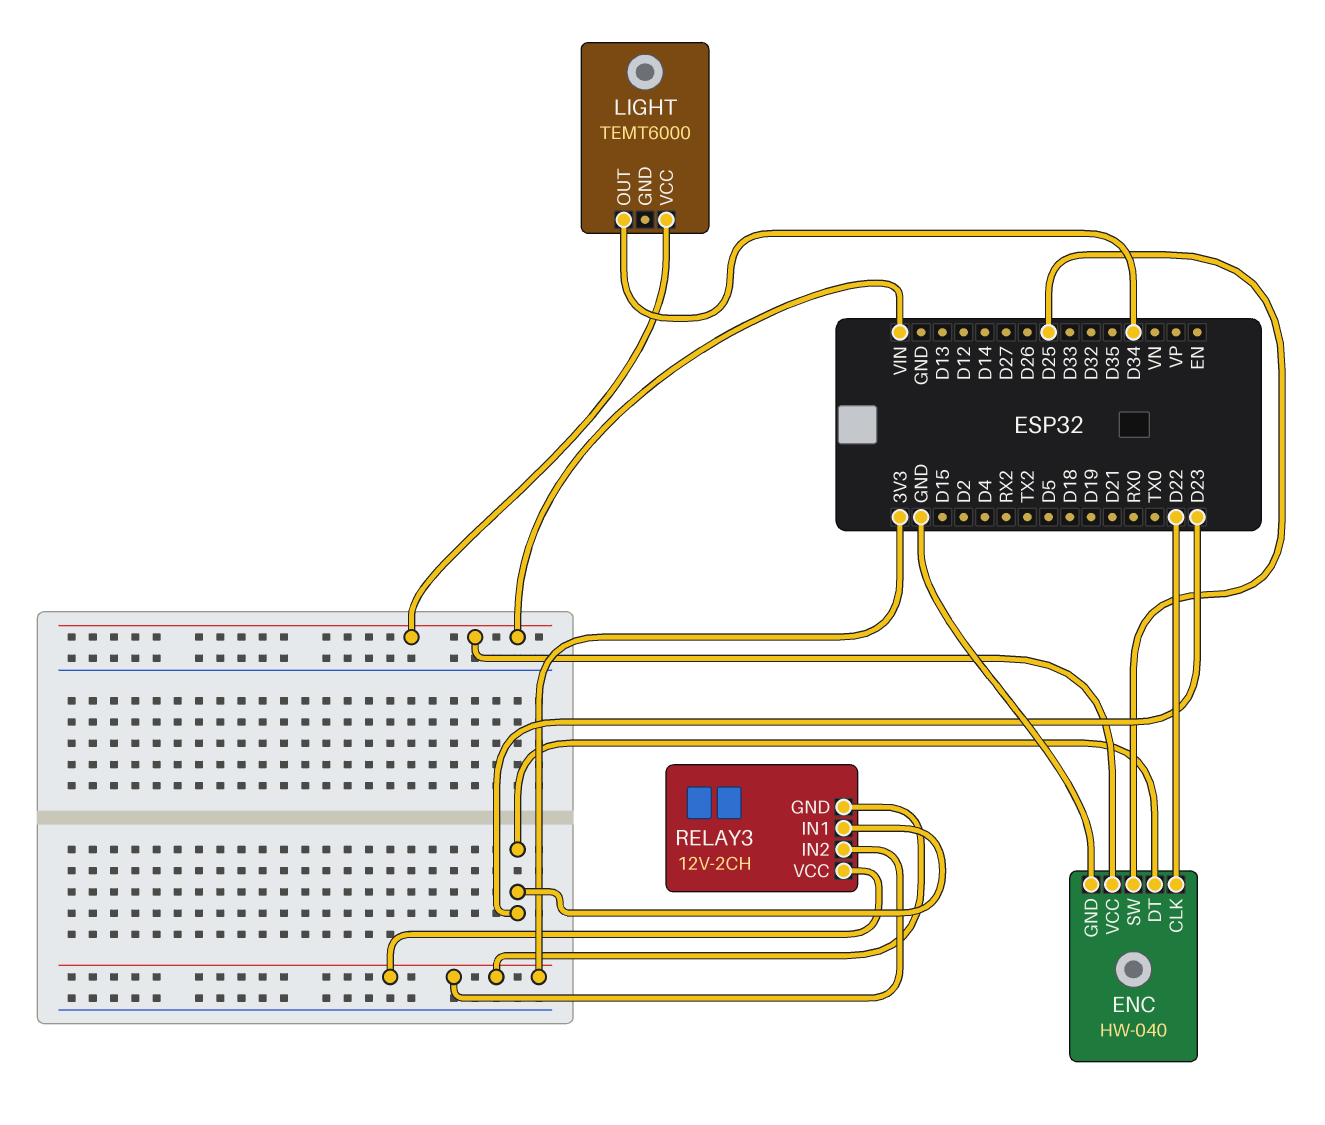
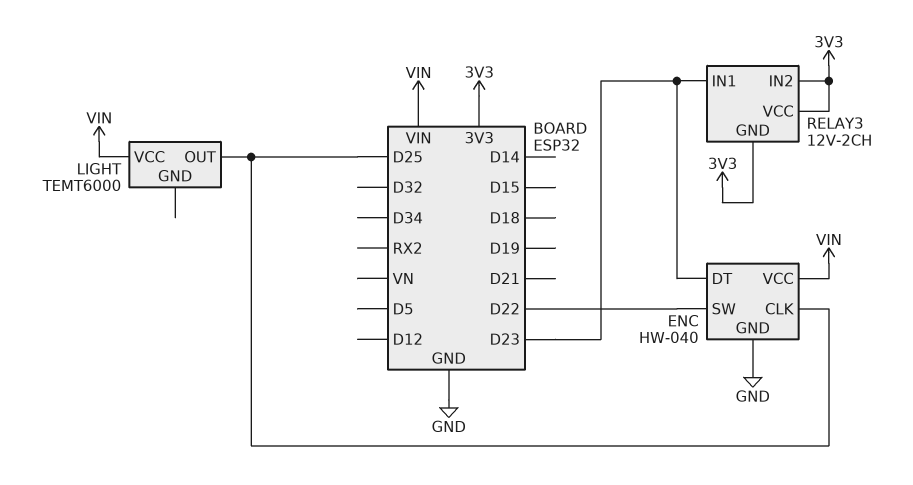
ENC pin CLK: D22 -> D25
ENC pin SW: D25 -> D22
LIGHT pin OUT: D34 -> D25

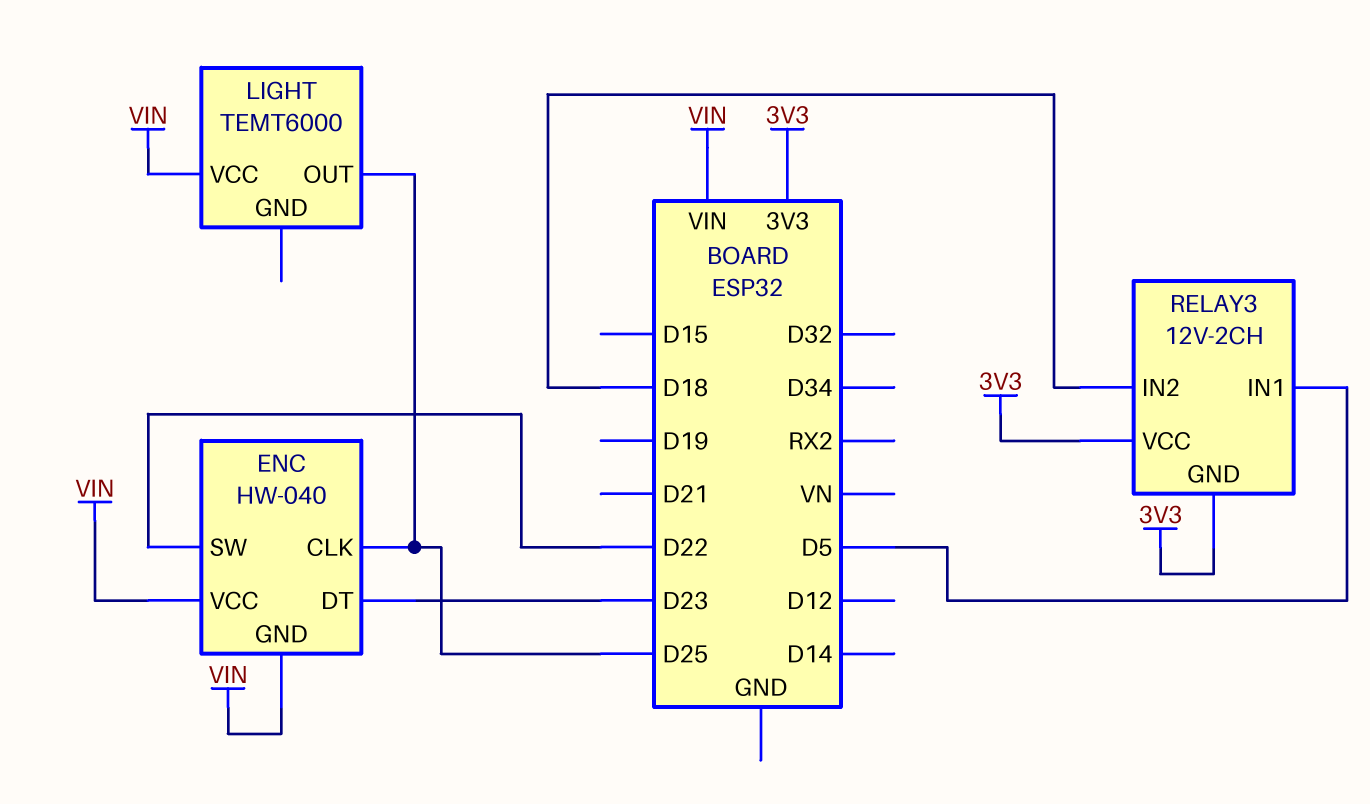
ENC pin GND: GND -> VIN
RELAY3 pin IN1: D23 -> D5
RELAY3 pin IN2: 3V3 -> D18

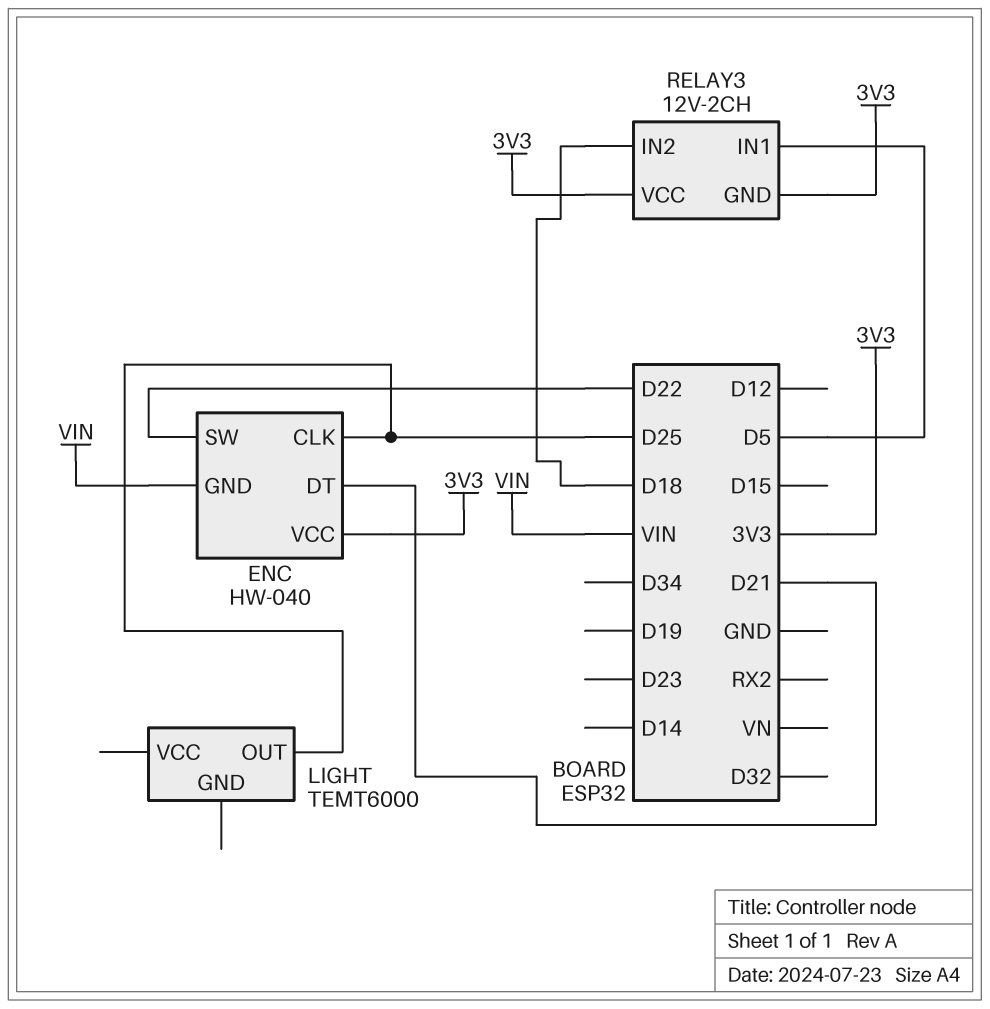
ENC pin DT: D23 -> D21
ENC pin VCC: VIN -> 3V3
LIGHT pin VCC: VIN -> none

